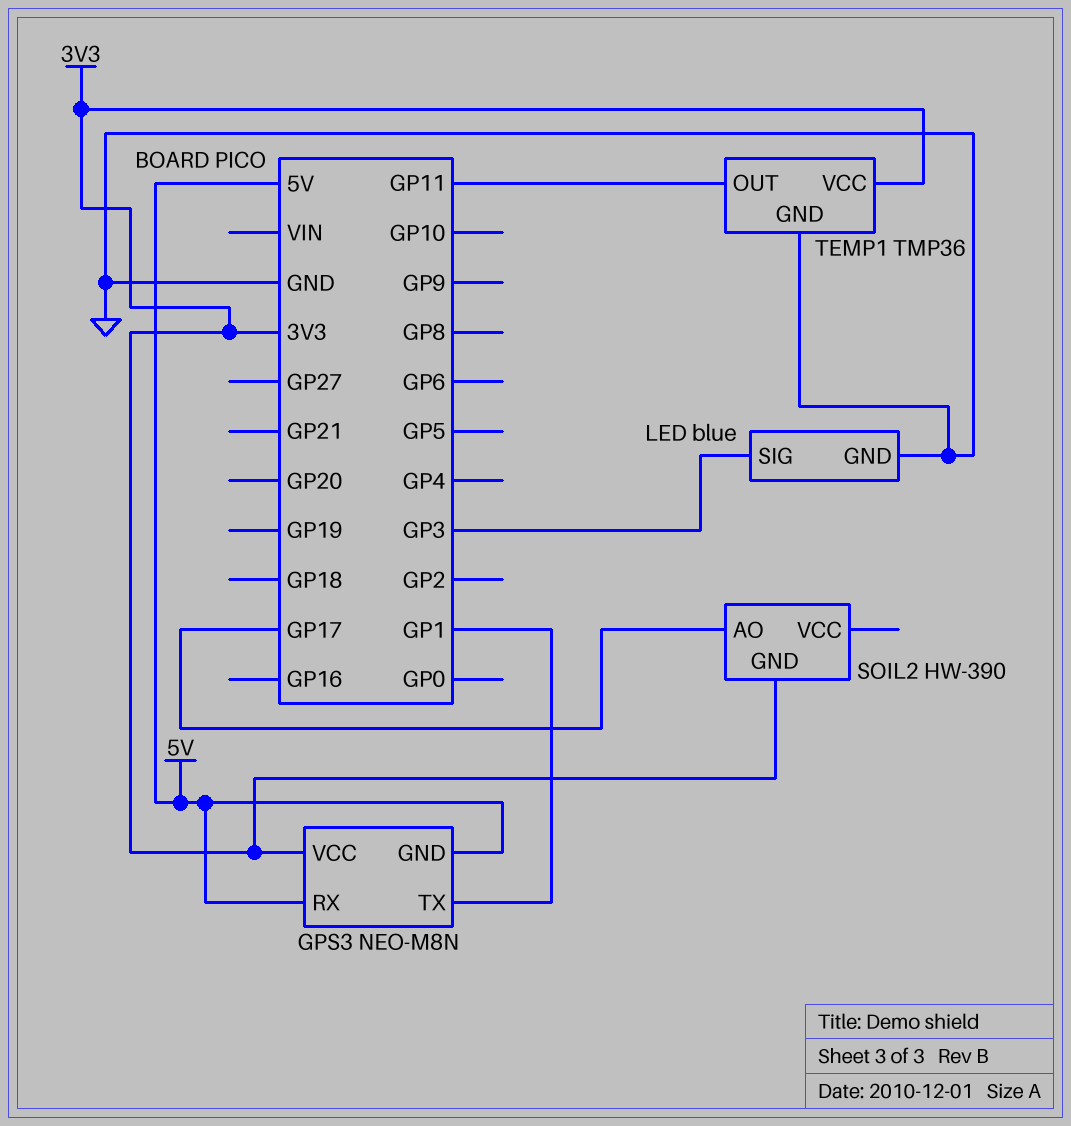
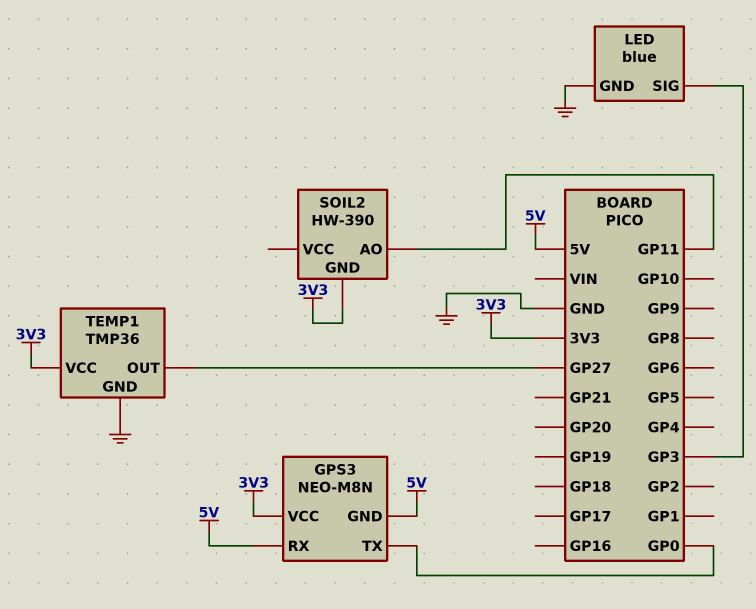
GPS3 pin TX: GP1 -> GP0
SOIL2 pin AO: GP17 -> GP11
TEMP1 pin OUT: GP11 -> GP27

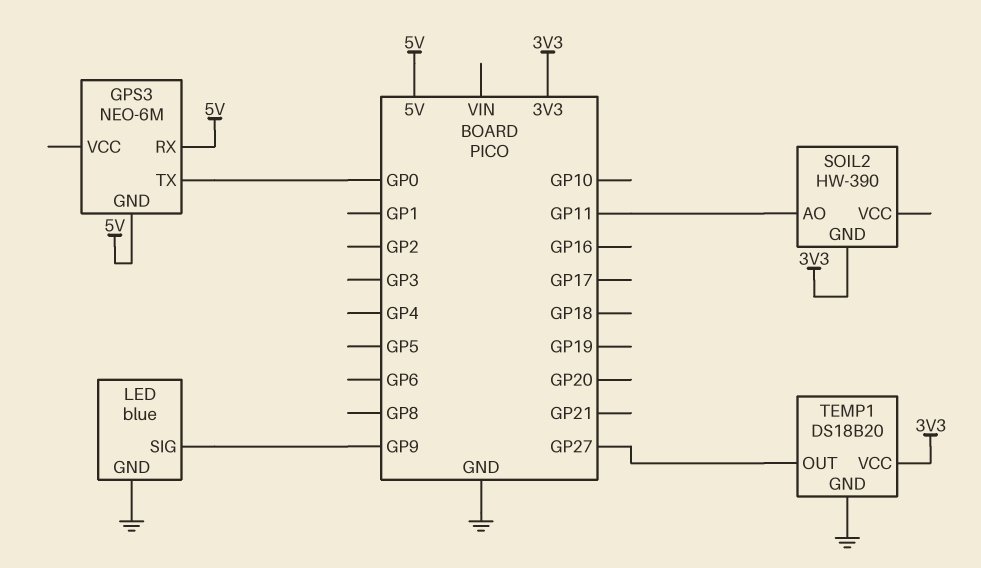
GPS3: NEO-M8N -> NEO-6M
GPS3 pin VCC: 3V3 -> none
LED pin SIG: GP3 -> GP9
TEMP1: TMP36 -> DS18B20

